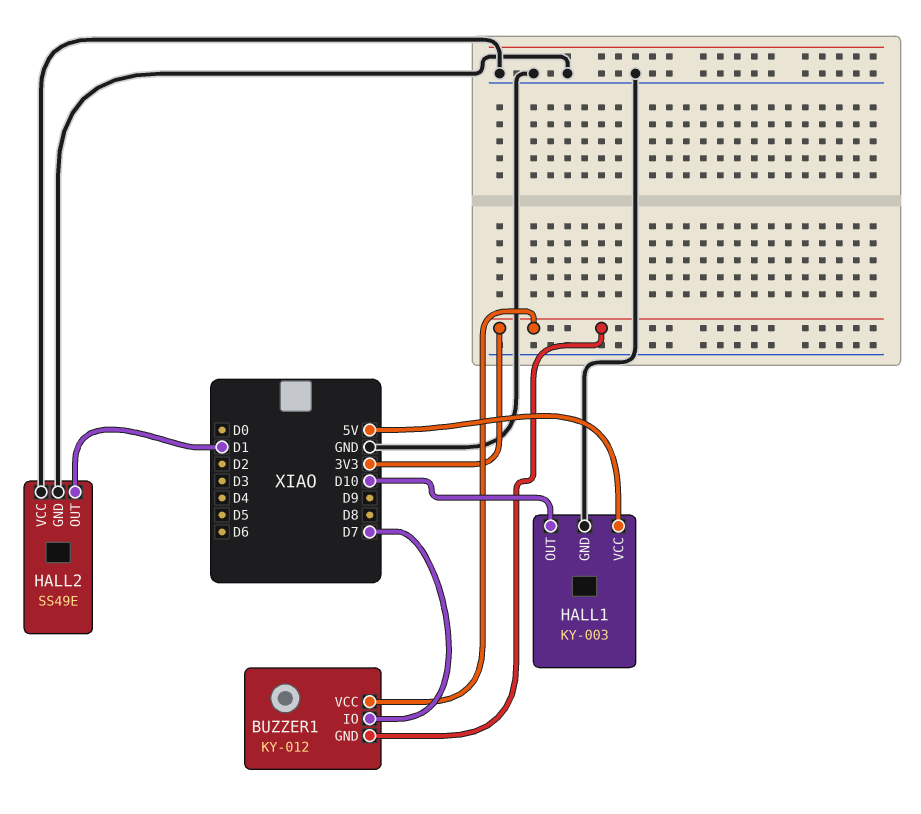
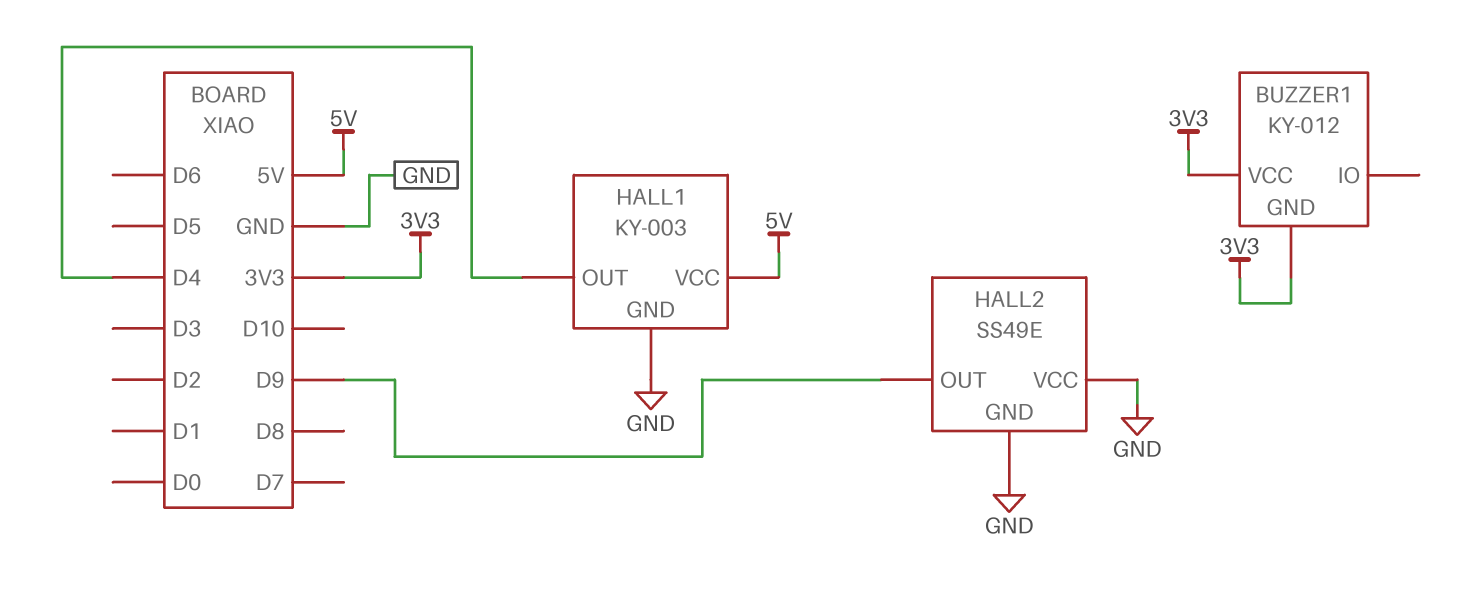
BUZZER1 pin IO: D7 -> none
HALL1 pin OUT: D10 -> D4
HALL2 pin OUT: D1 -> D9

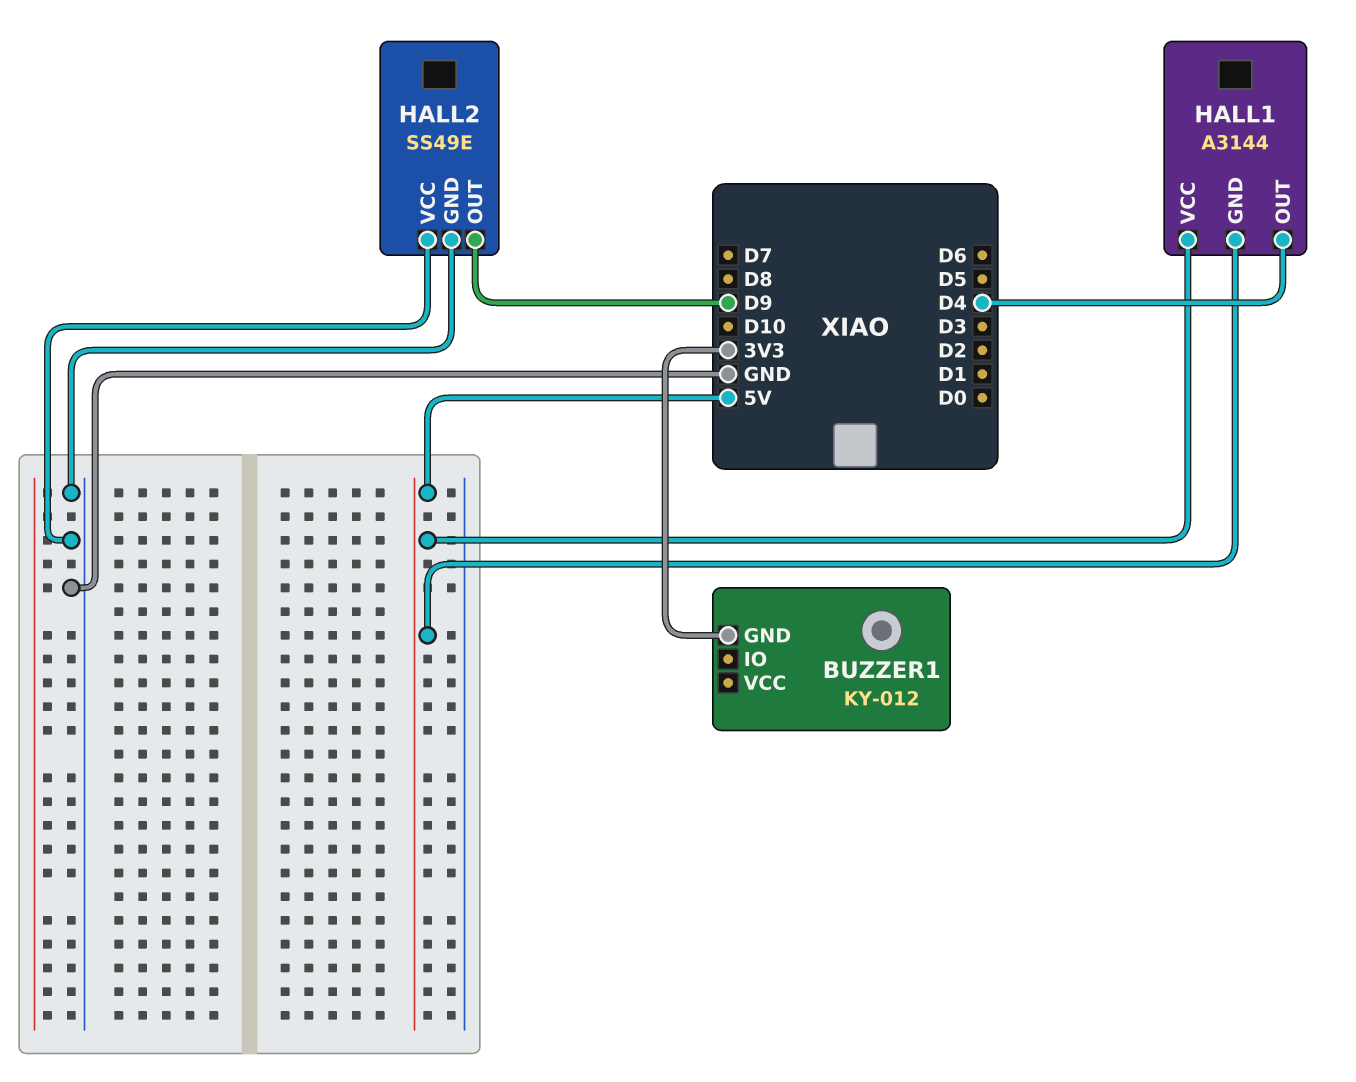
BUZZER1 pin VCC: 3V3 -> none
HALL1: KY-003 -> A3144
HALL1 pin GND: GND -> 5V

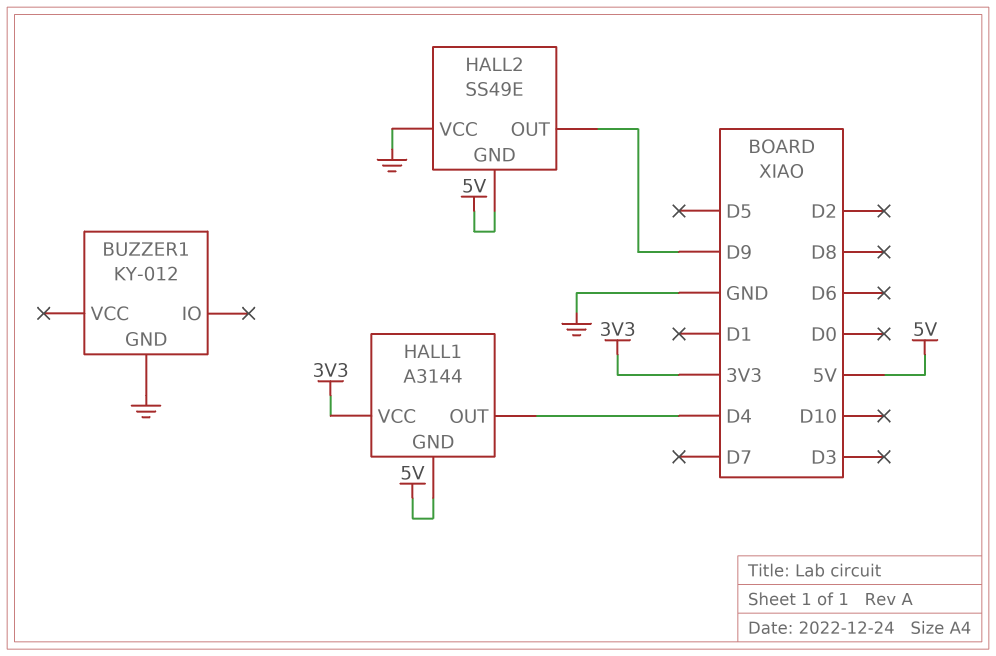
BUZZER1 pin GND: 3V3 -> GND
HALL1 pin VCC: 5V -> 3V3
HALL2 pin GND: GND -> 5V

